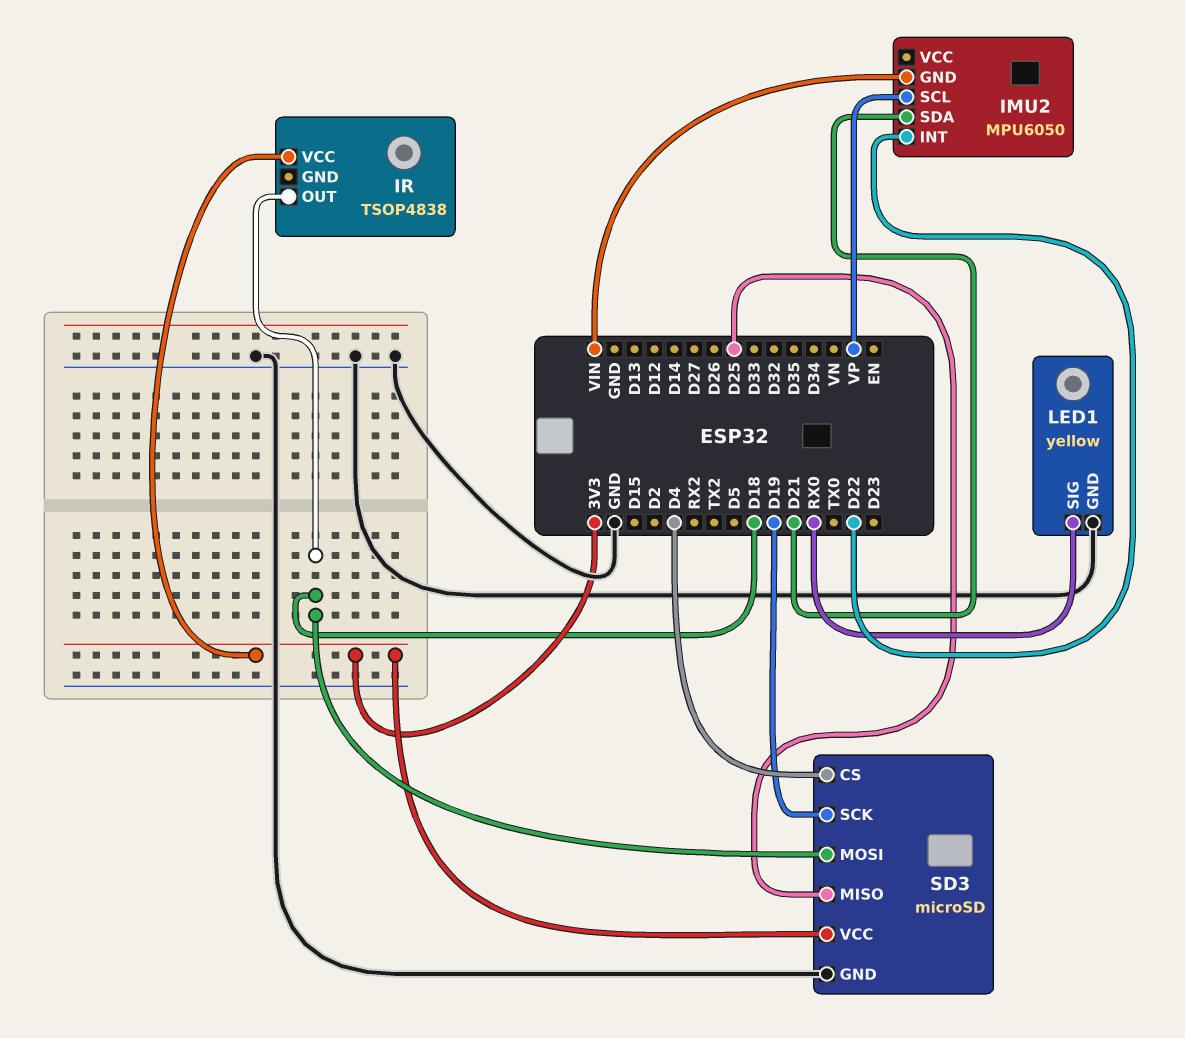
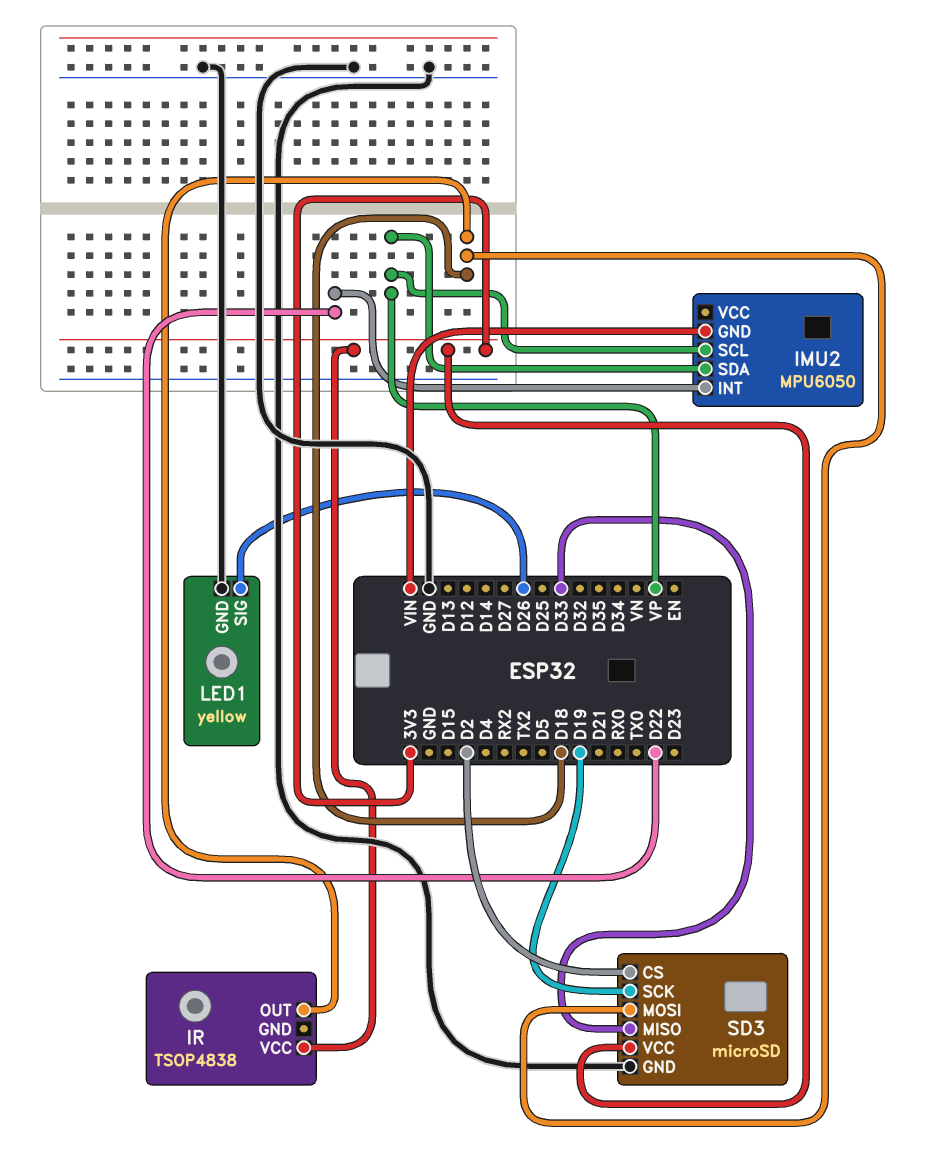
IMU2 pin SDA: D21 -> VP
LED1 pin SIG: RX0 -> D26
SD3 pin CS: D4 -> D2
SD3 pin MISO: D25 -> D33

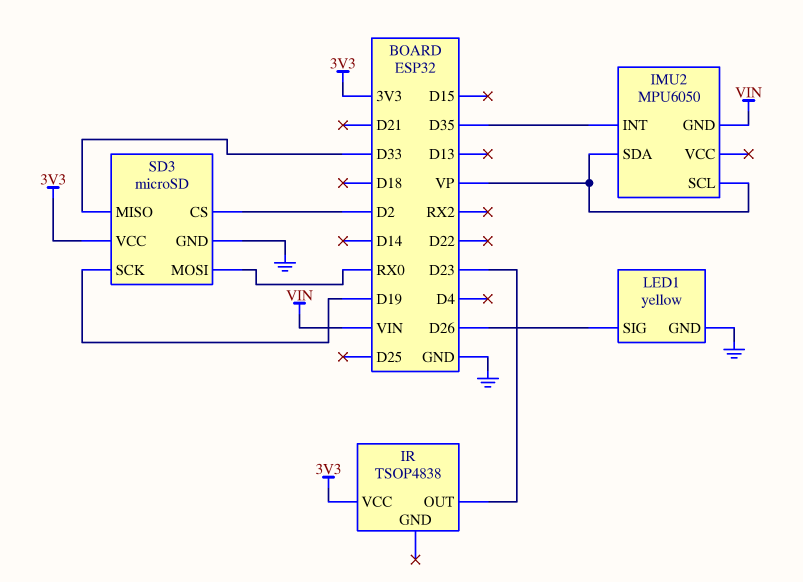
IMU2 pin INT: D22 -> D35
IR pin OUT: D18 -> D23
SD3 pin MOSI: D18 -> RX0

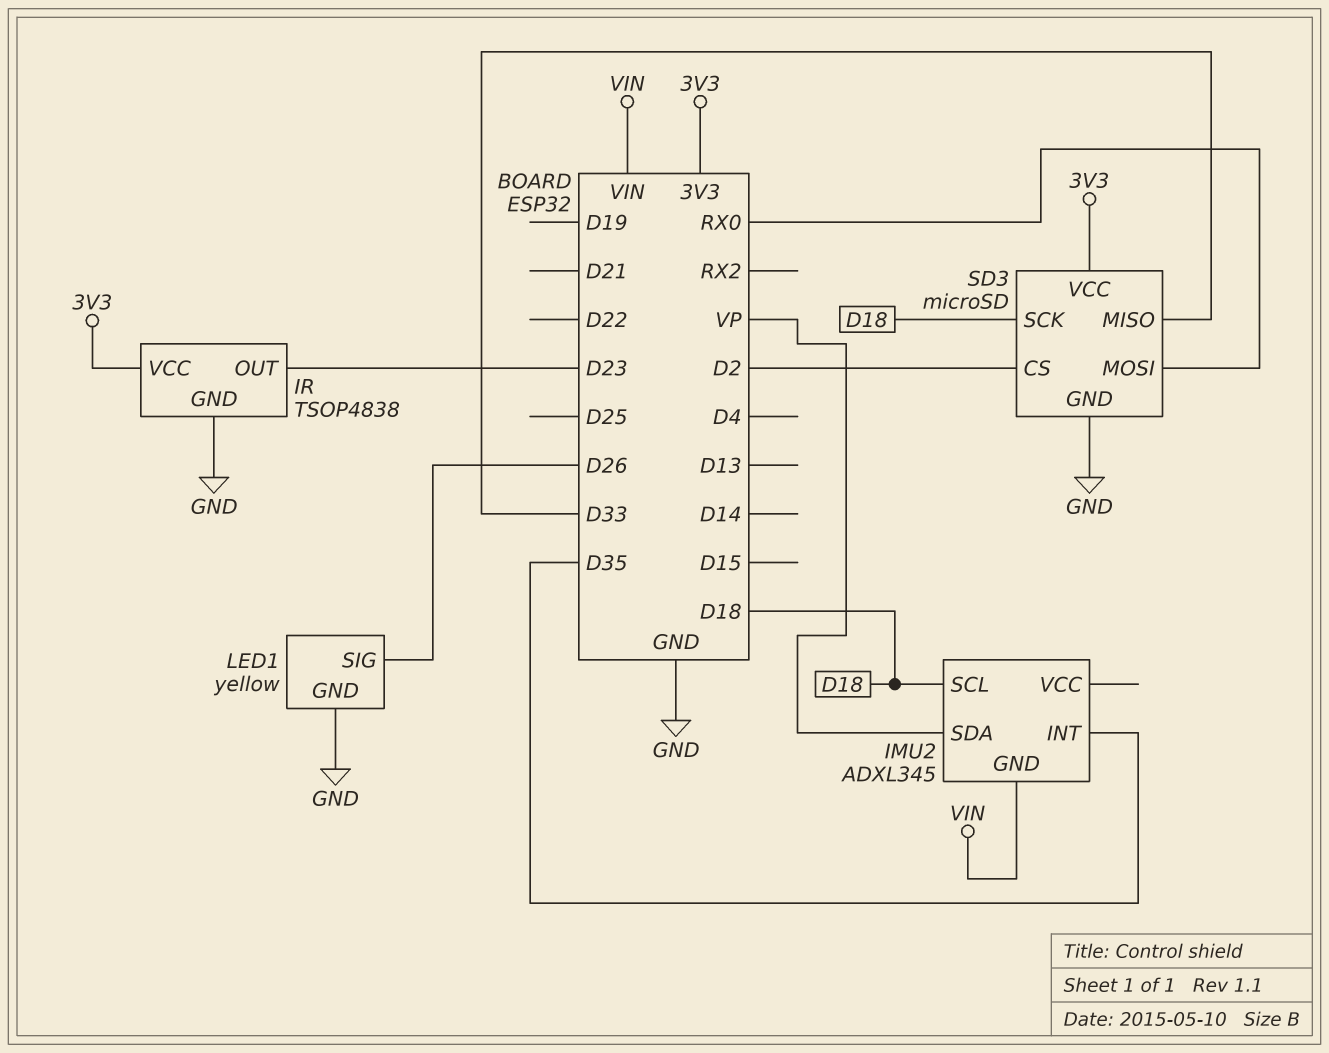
IMU2: MPU6050 -> ADXL345
IMU2 pin SCL: VP -> D18
IR pin GND: none -> GND
SD3 pin SCK: D19 -> D18

